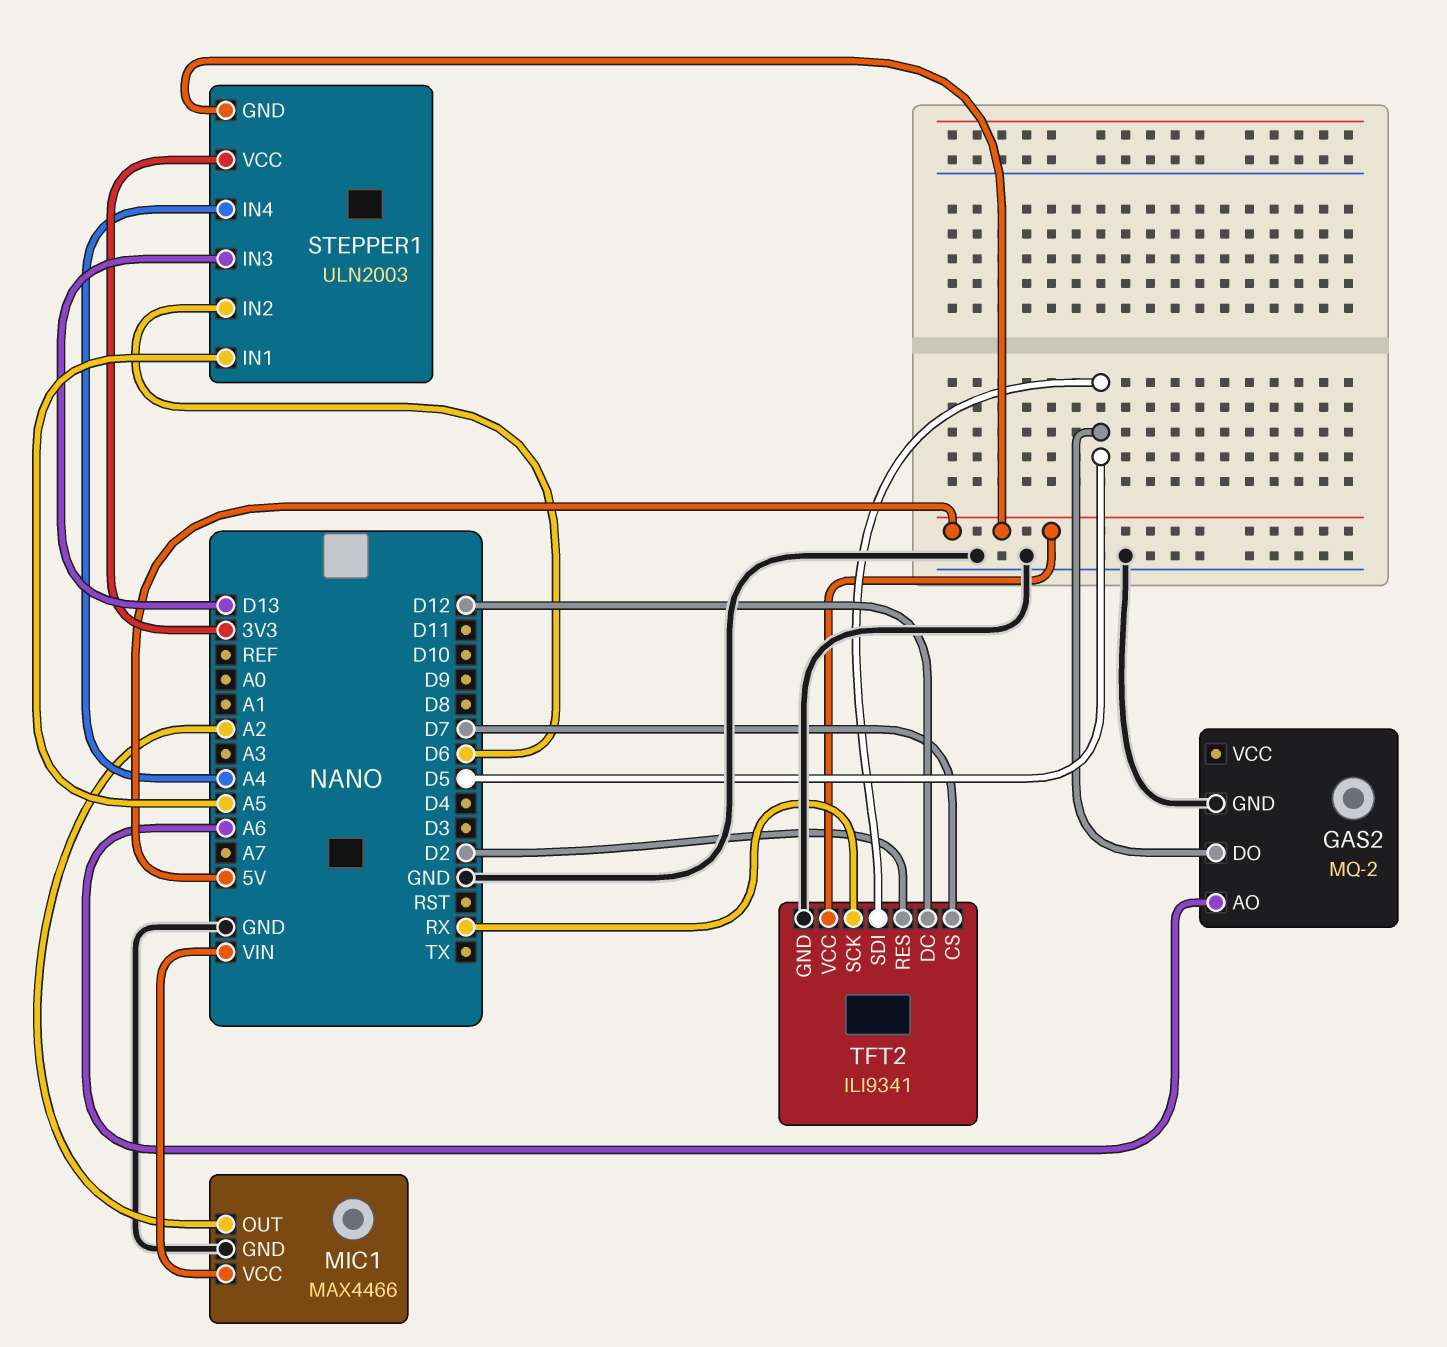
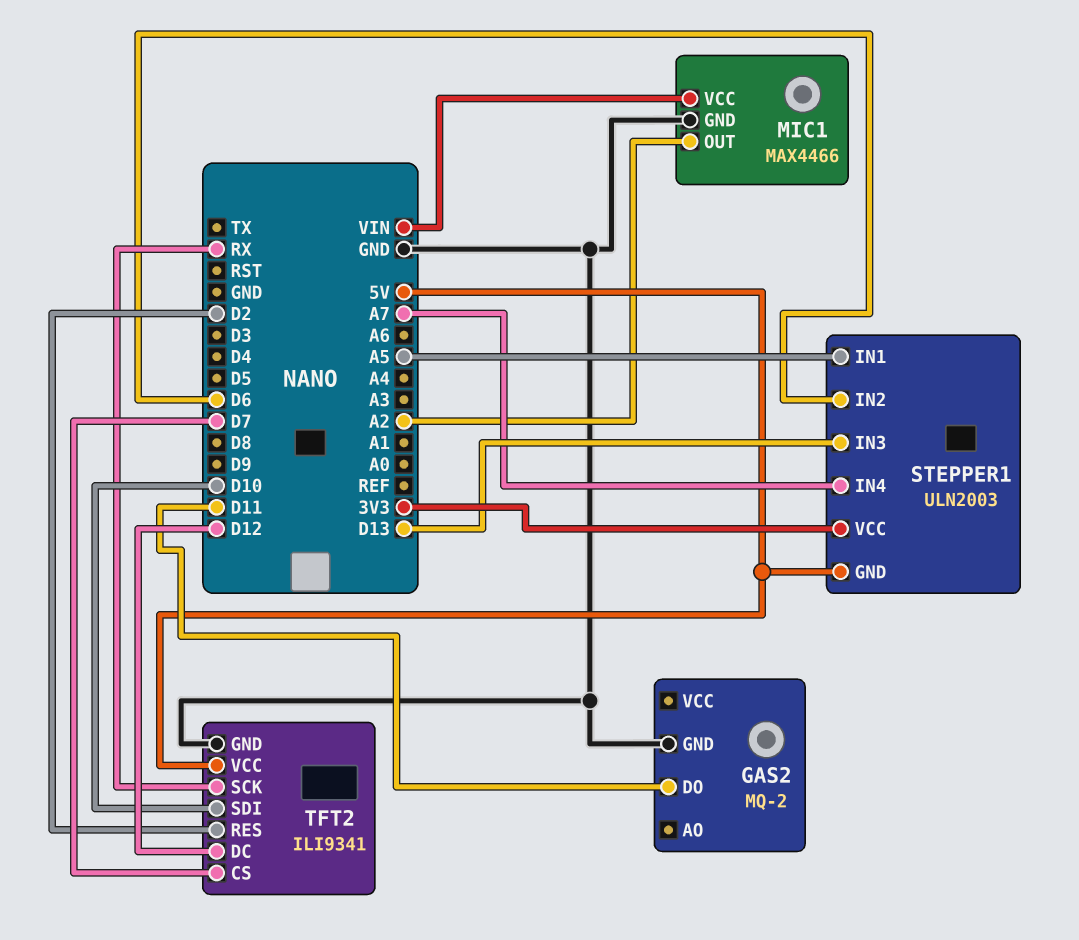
GAS2 pin AO: A6 -> none
GAS2 pin DO: D5 -> D11
STEPPER1 pin IN4: A4 -> A7
TFT2 pin SDI: D5 -> D10

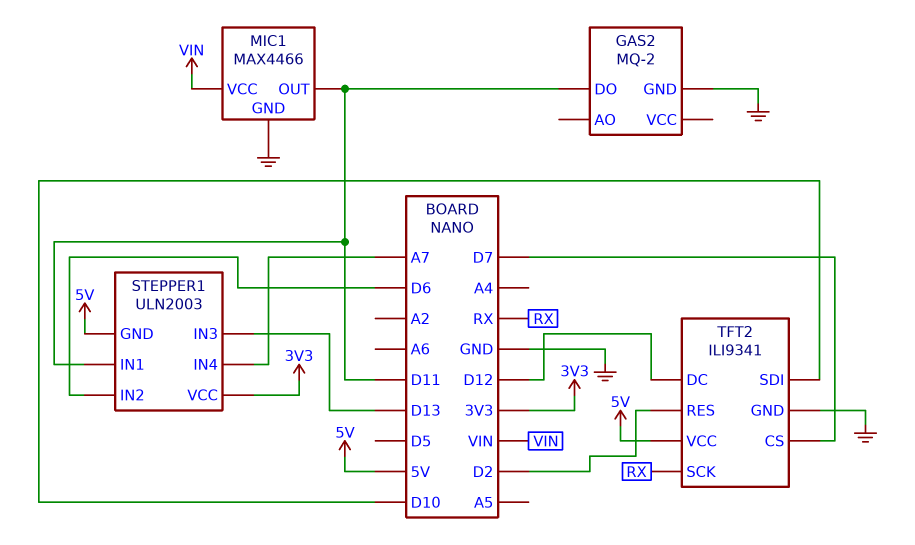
MIC1 pin OUT: A2 -> D11
STEPPER1 pin IN1: A5 -> D11

